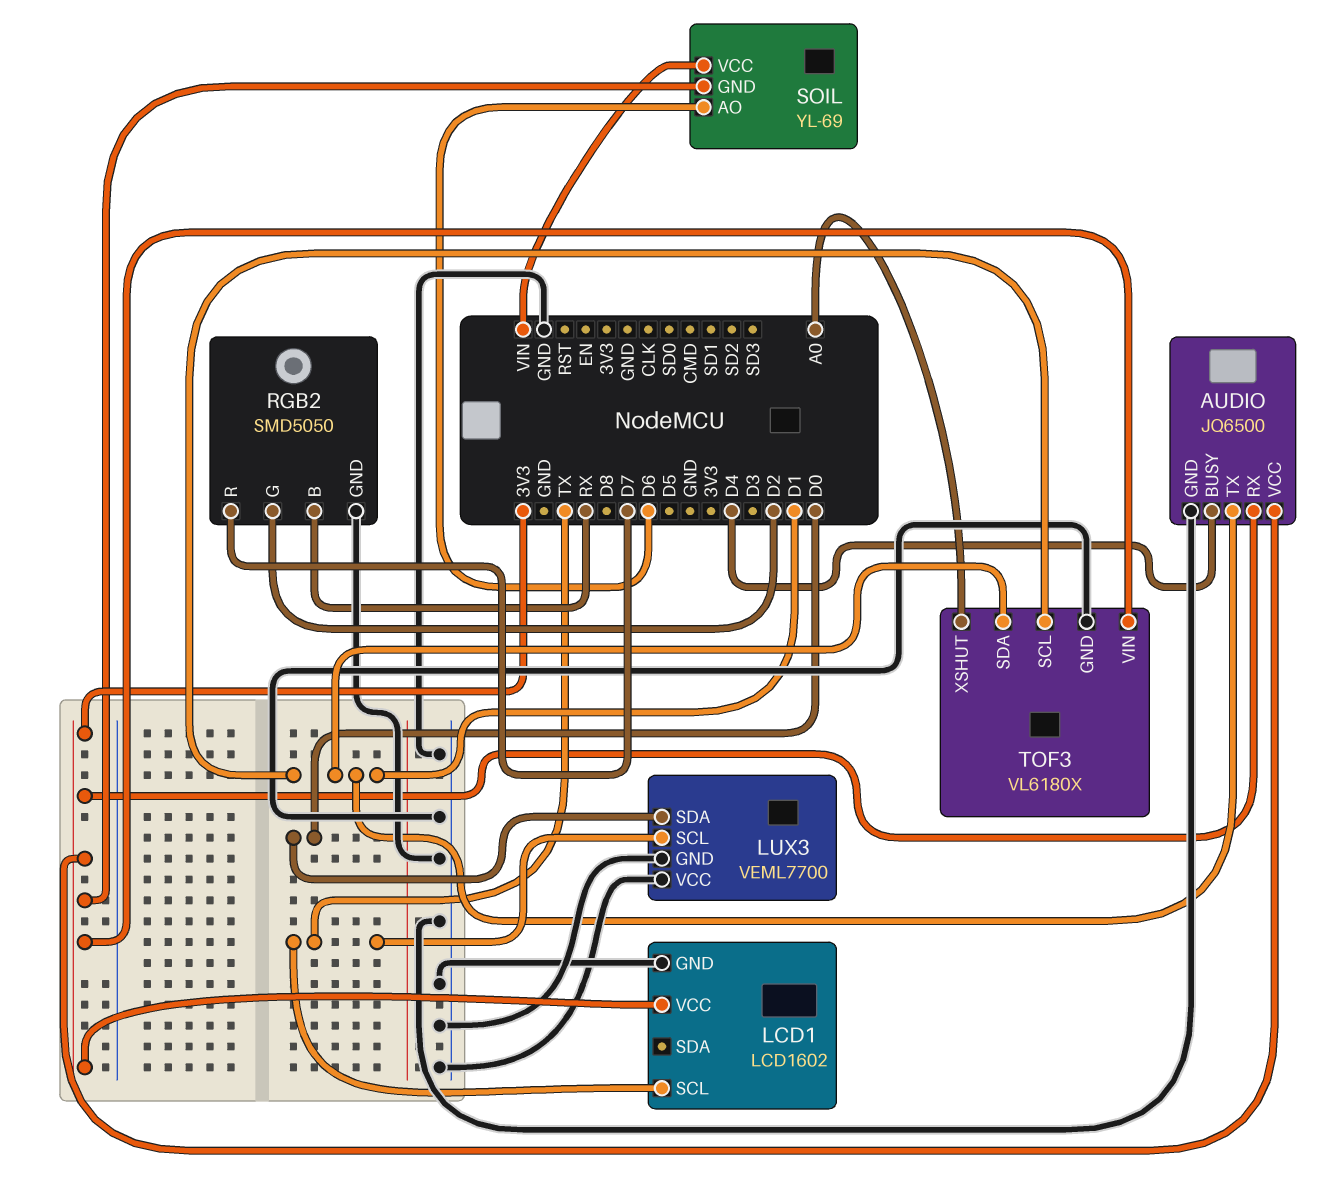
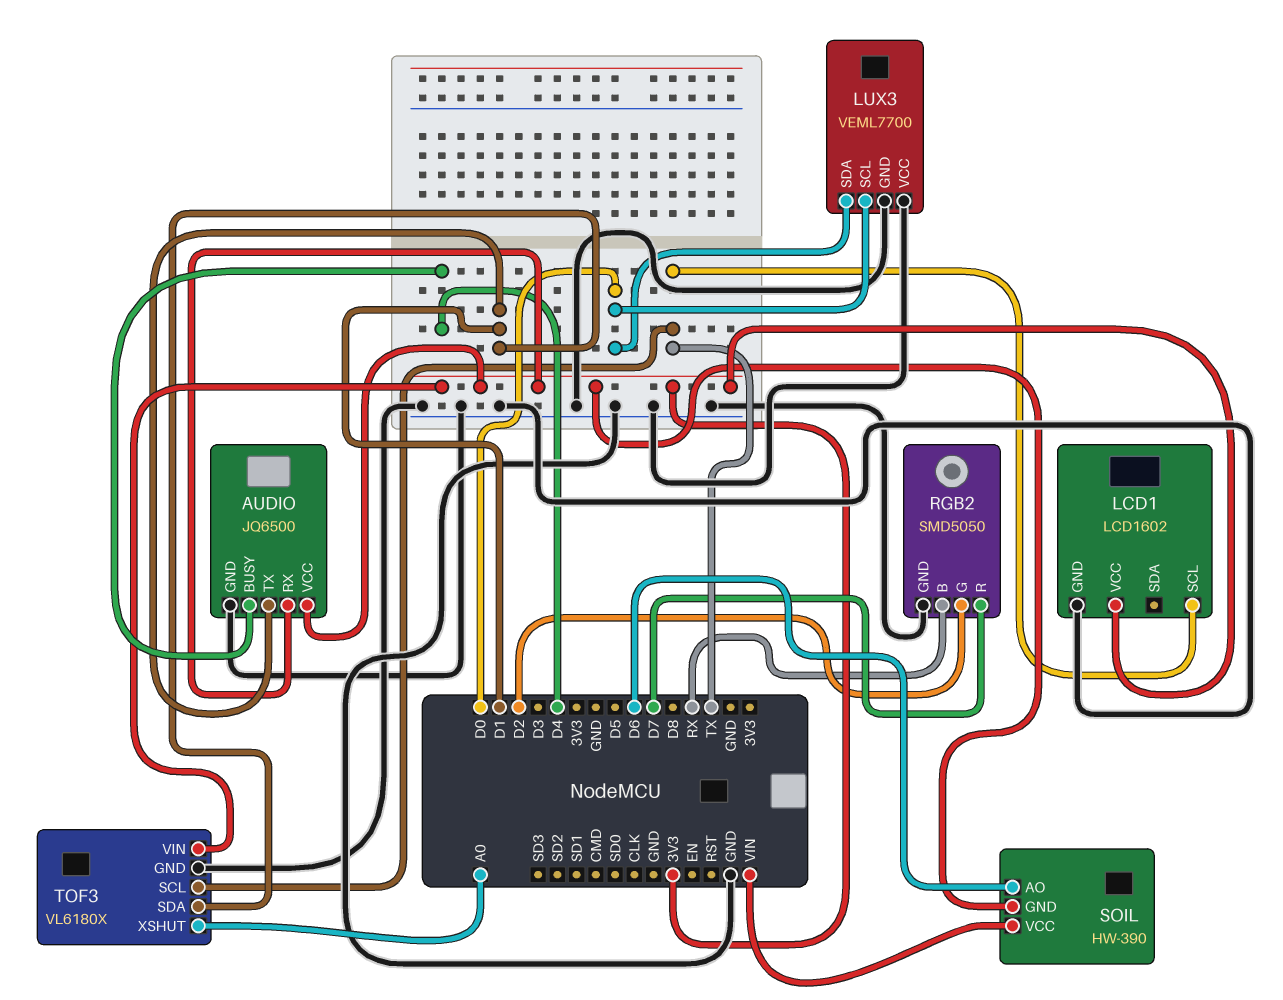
LUX3 pin SCL: TX -> D0
SOIL: YL-69 -> HW-390
TOF3 pin SCL: D1 -> TX

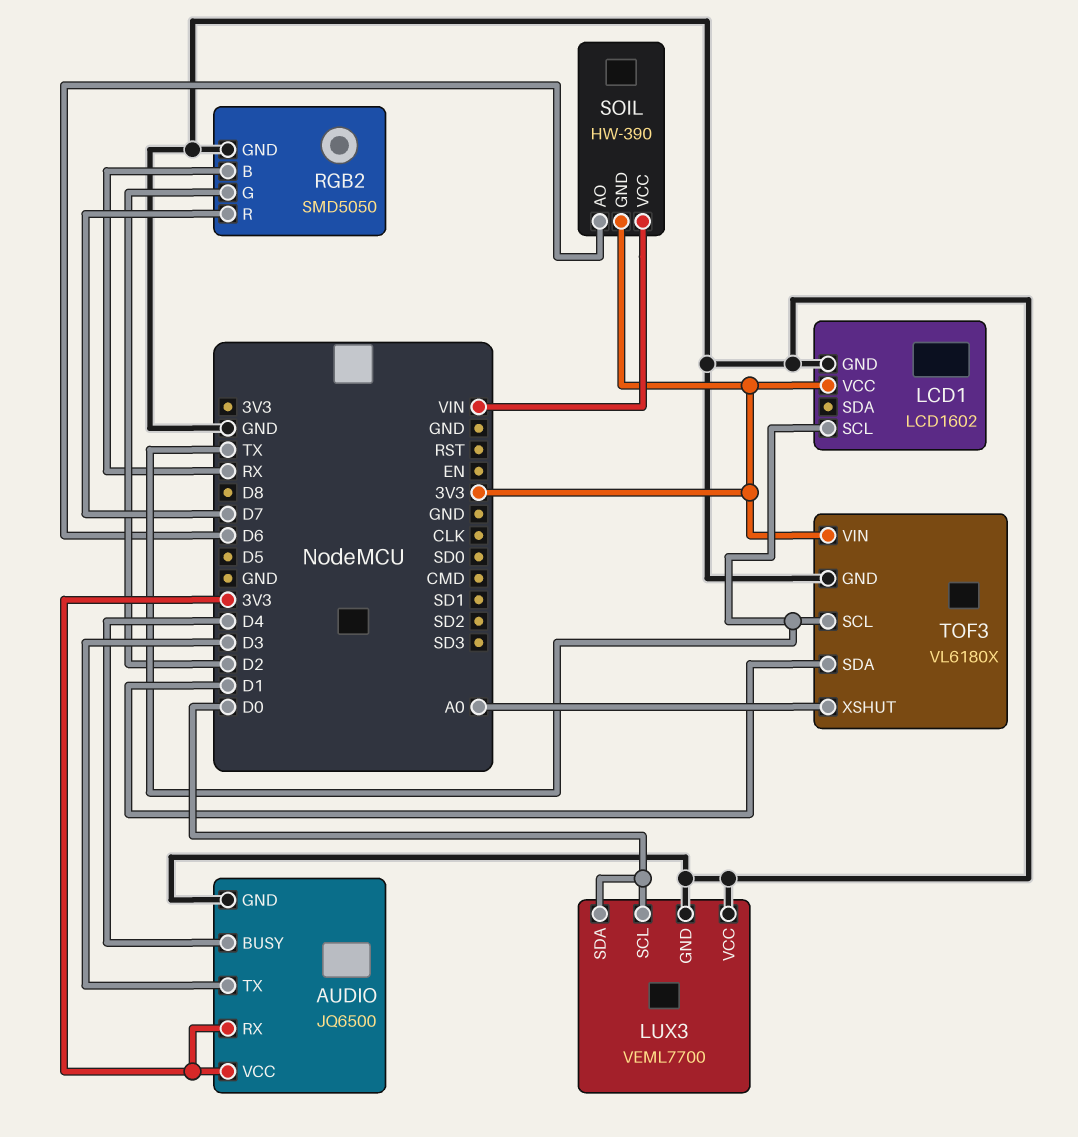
AUDIO pin TX: D1 -> D3

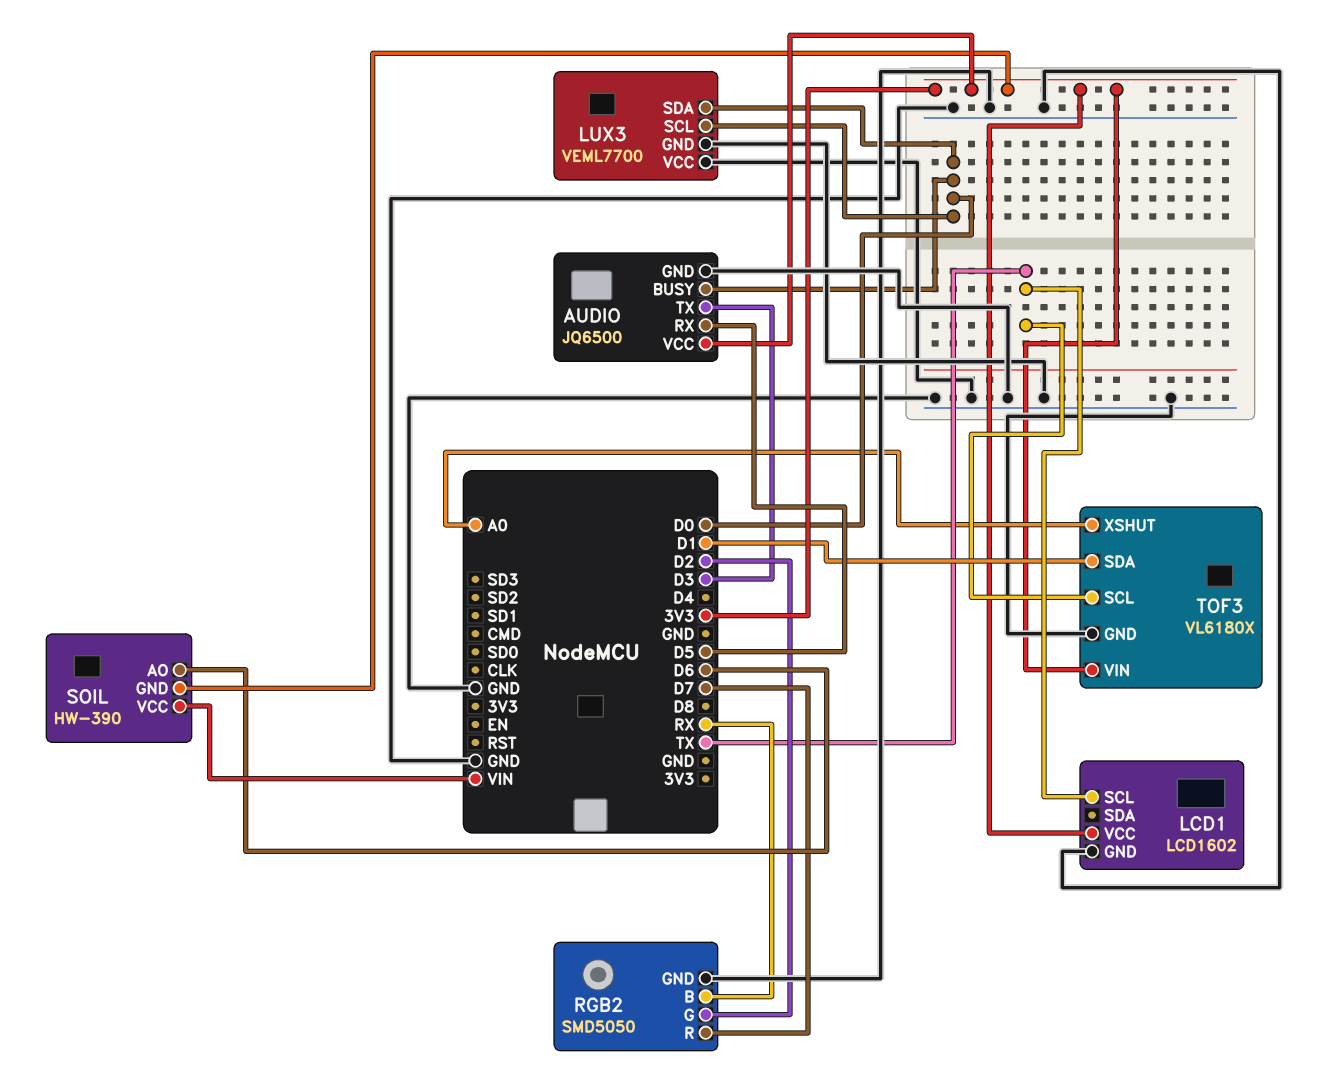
AUDIO pin BUSY: D4 -> D0
AUDIO pin RX: 3V3 -> D5

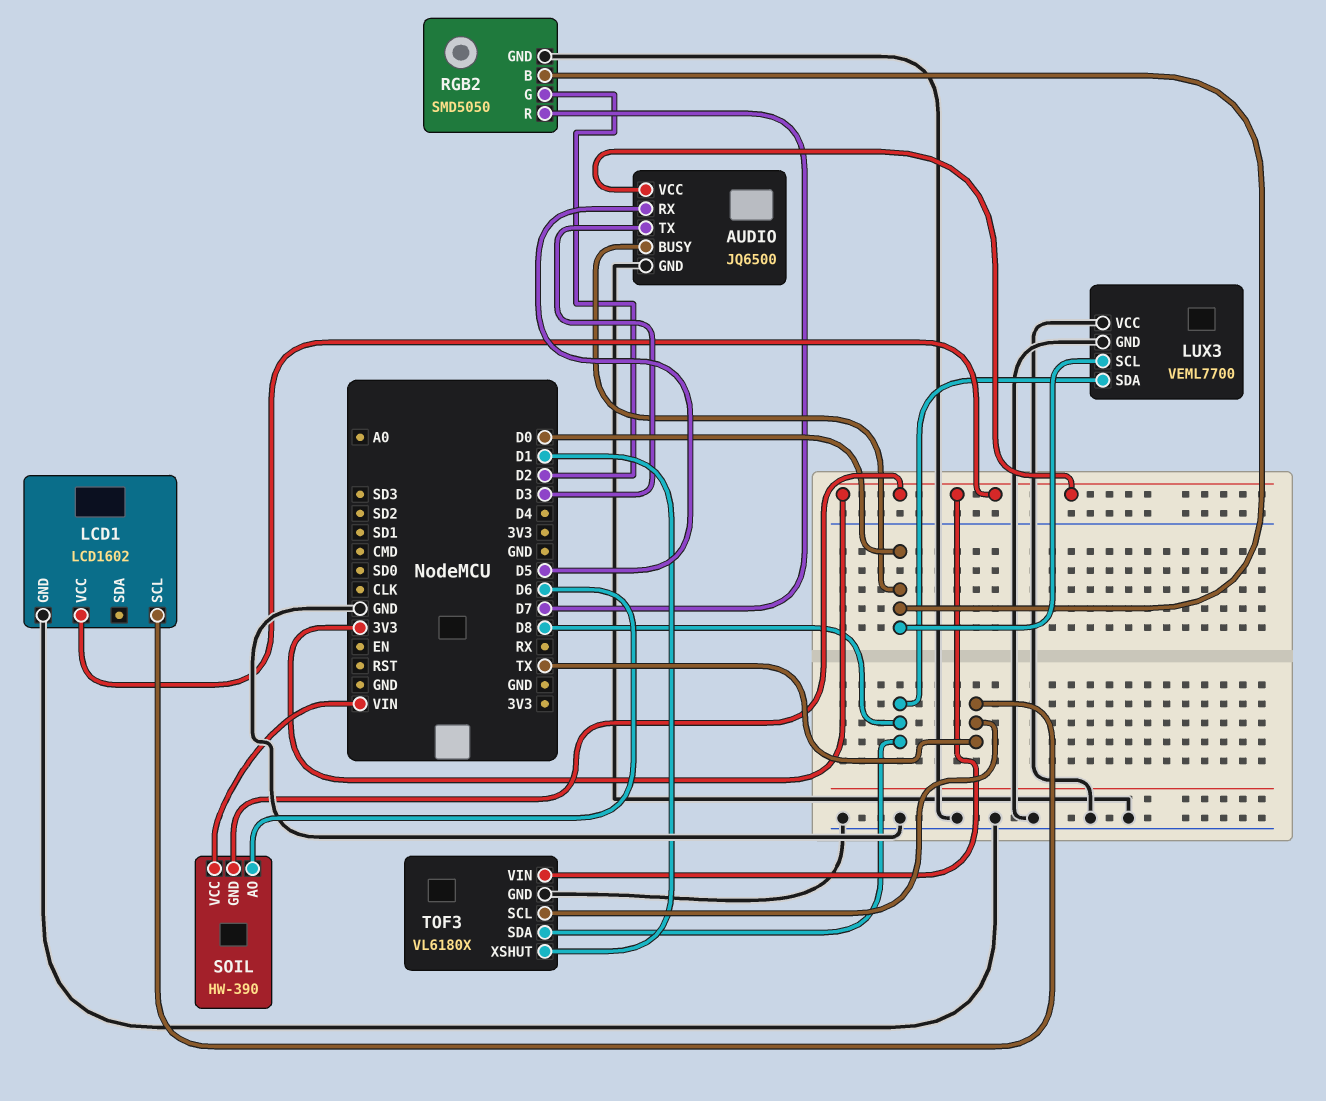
LUX3 pin SDA: D0 -> D8
RGB2 pin B: RX -> D0
TOF3 pin SDA: D1 -> D8
TOF3 pin XSHUT: A0 -> D1

